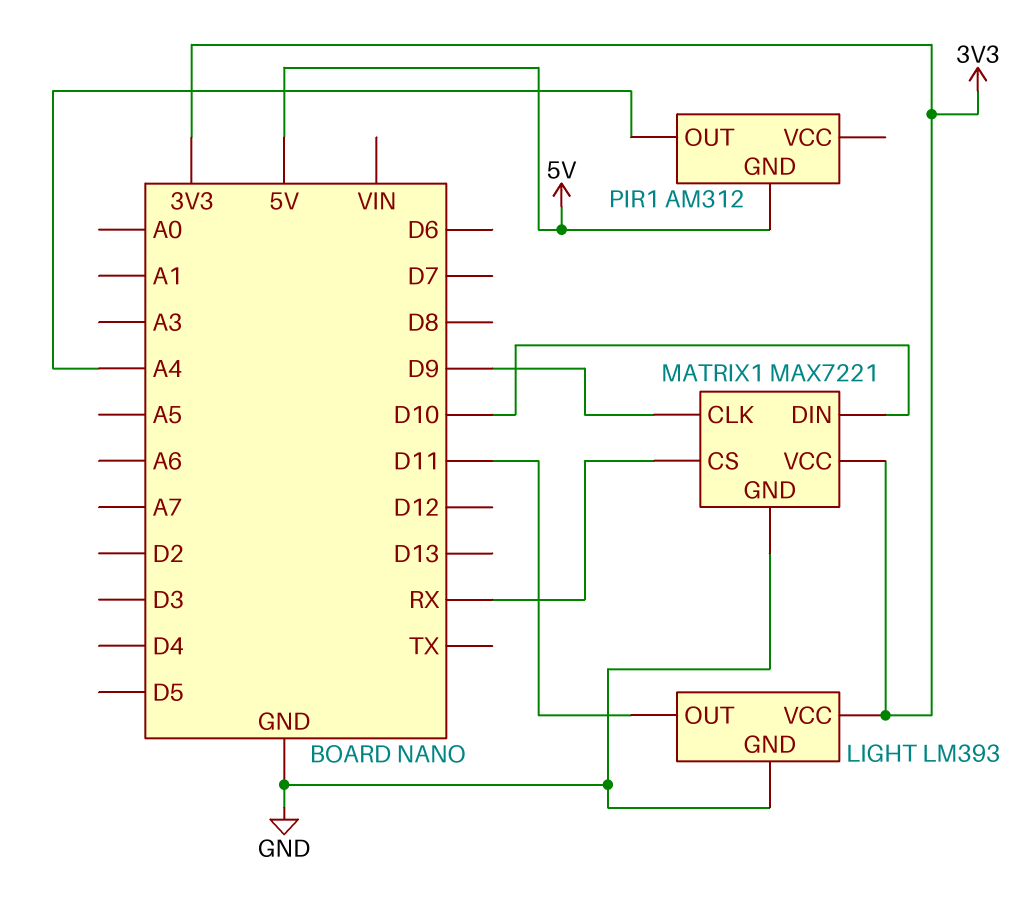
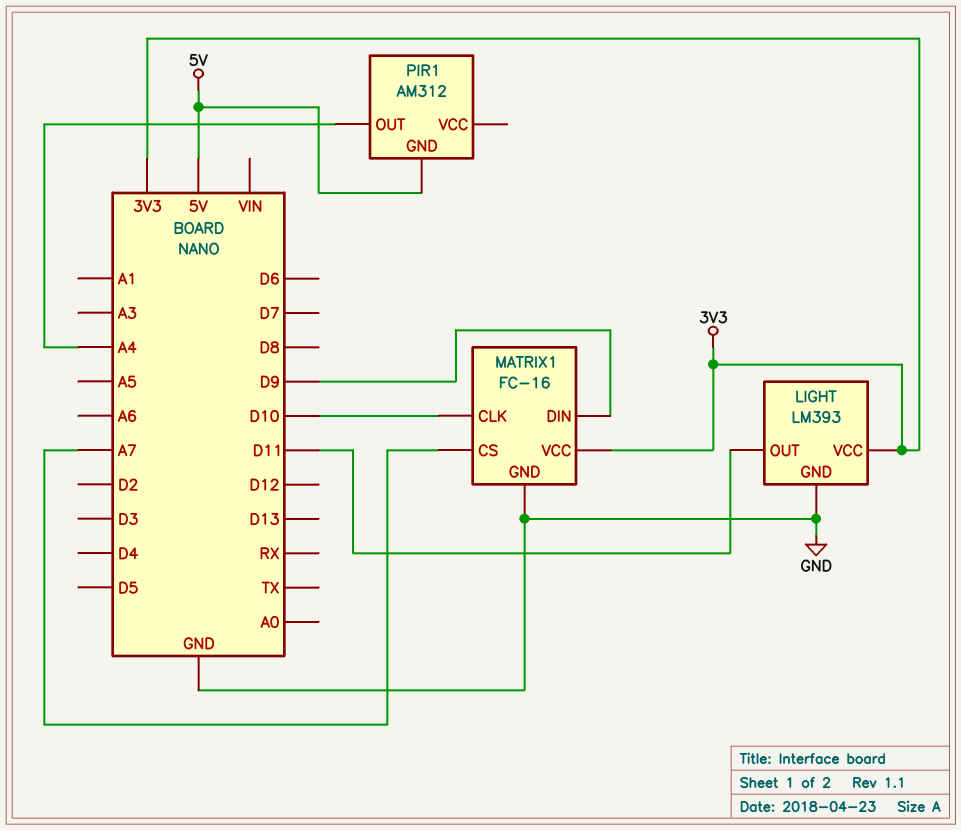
MATRIX1: MAX7221 -> FC-16
MATRIX1 pin CLK: D9 -> D10
MATRIX1 pin CS: RX -> A7
MATRIX1 pin DIN: D10 -> D9

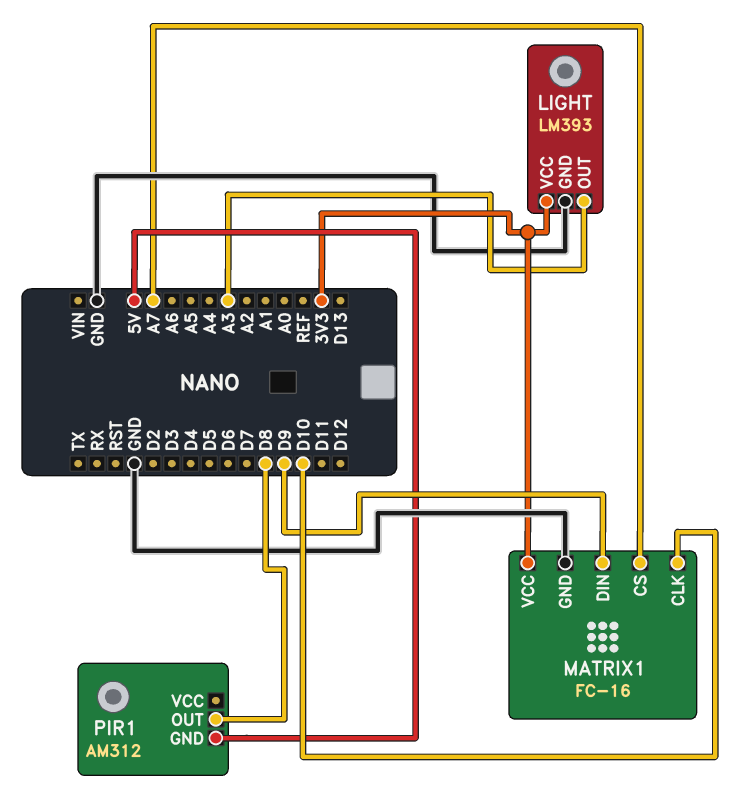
LIGHT pin OUT: D11 -> A3
PIR1 pin OUT: A4 -> D8

